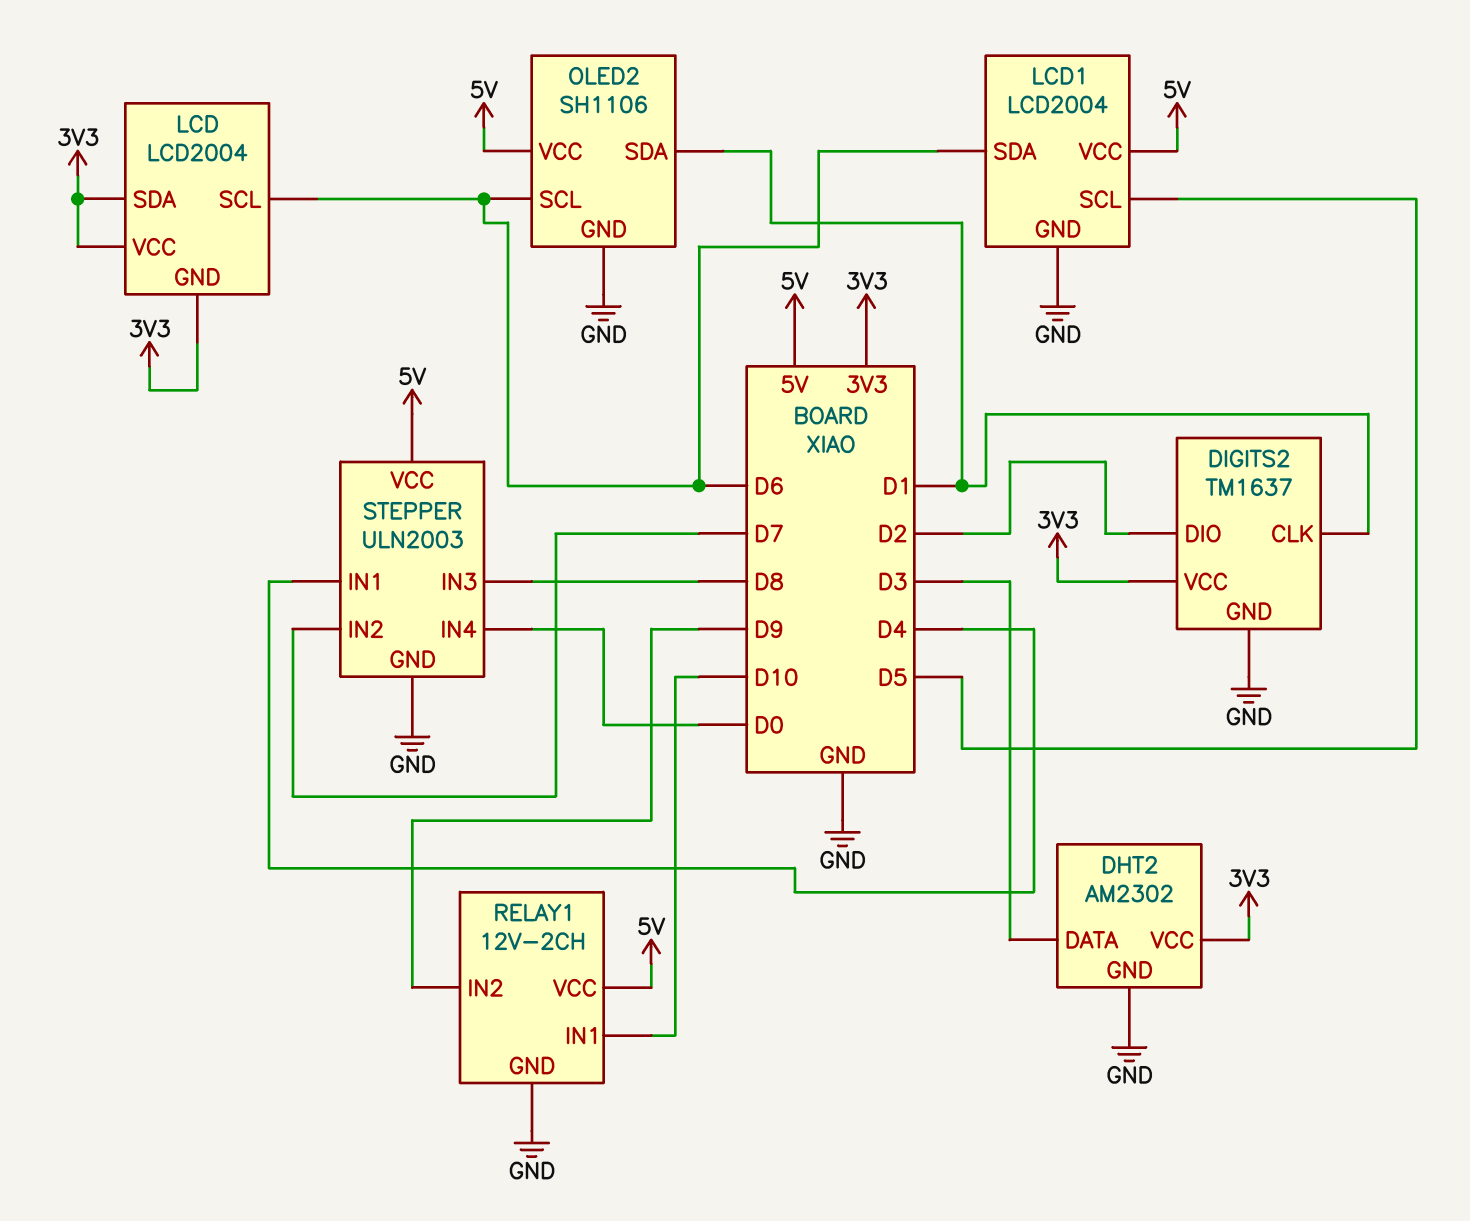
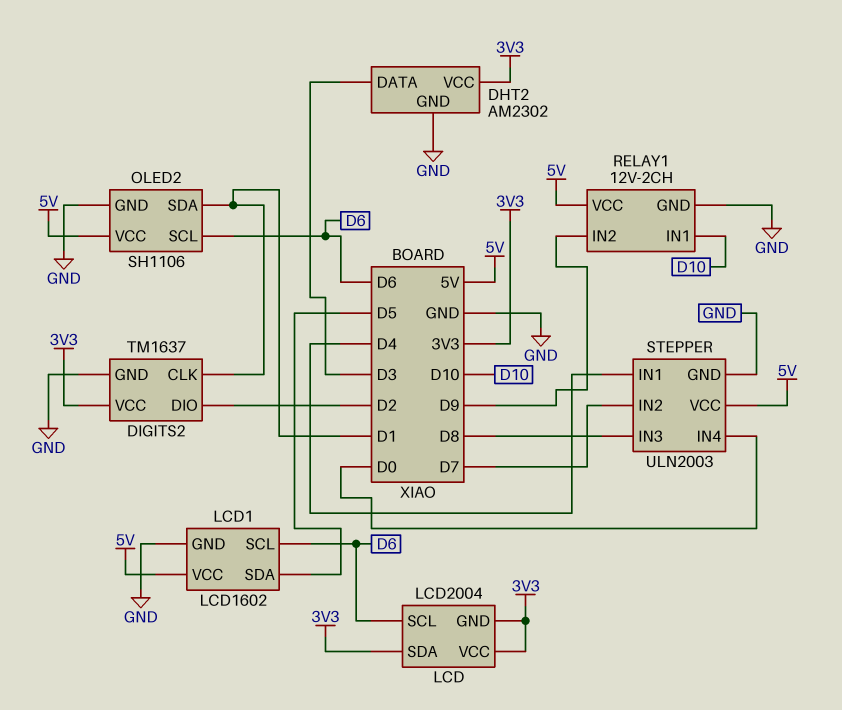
LCD1: LCD2004 -> LCD1602
LCD1 pin SCL: D5 -> D6
LCD1 pin SDA: D6 -> D5

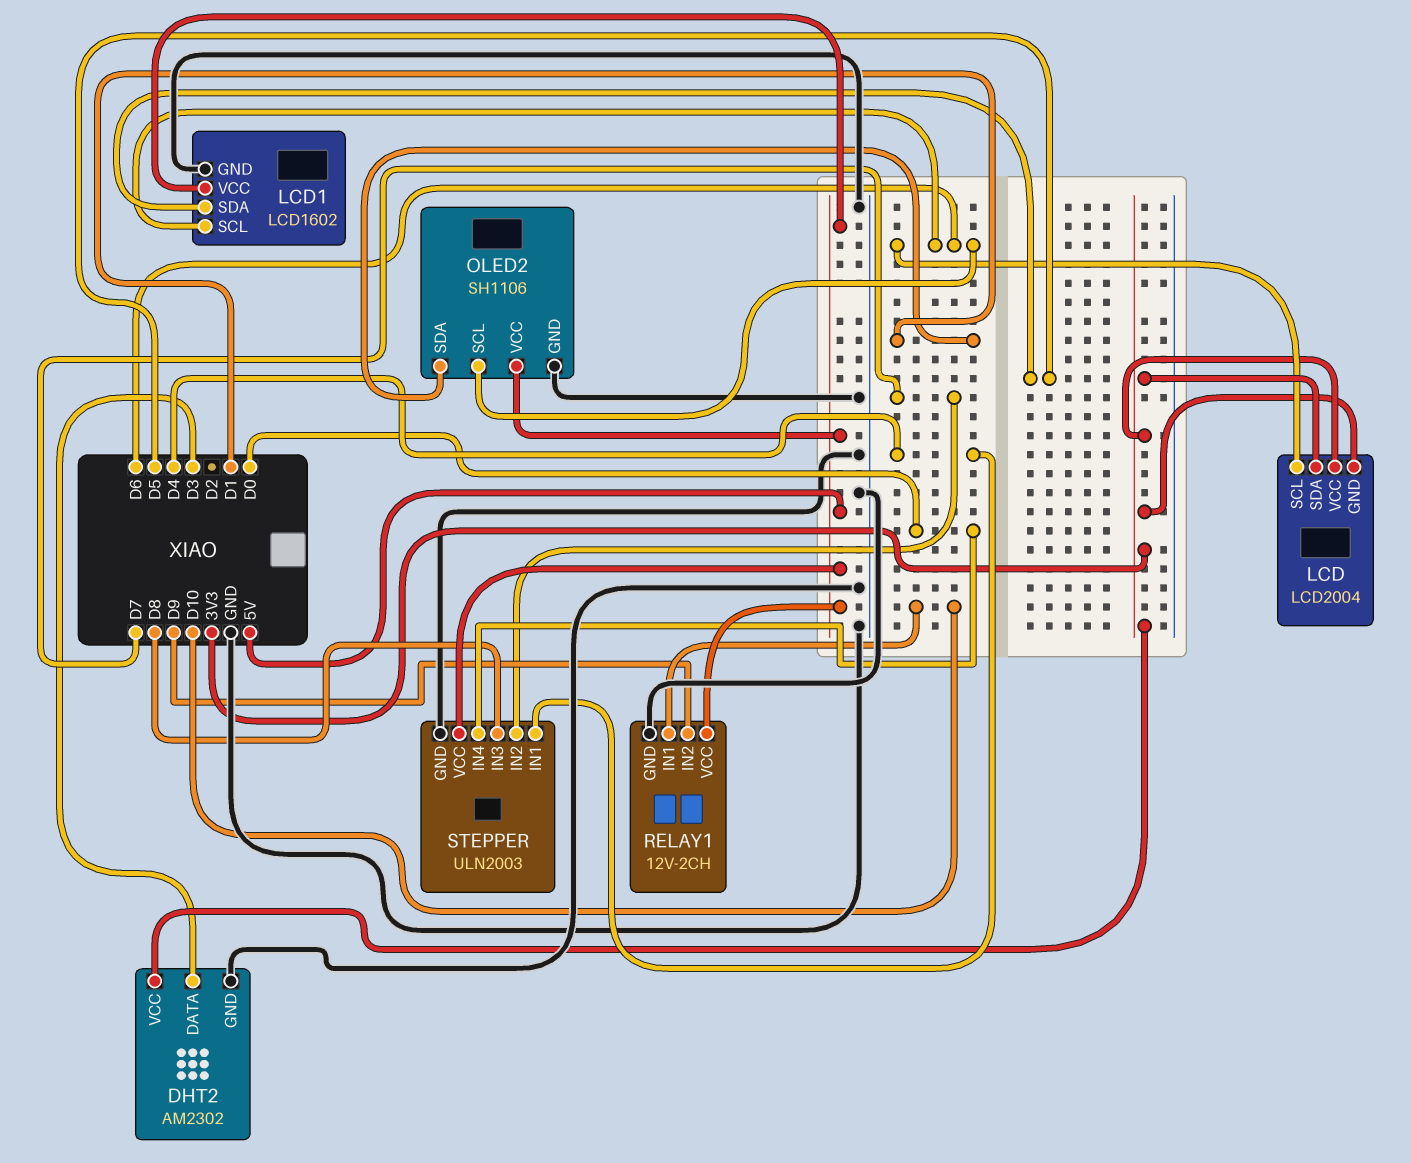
DIGITS2: TM1637 -> none
DIGITS2 pin CLK: D1 -> none
DIGITS2 pin DIO: D2 -> none
DIGITS2 pin GND: GND -> none
DIGITS2 pin VCC: 3V3 -> none

